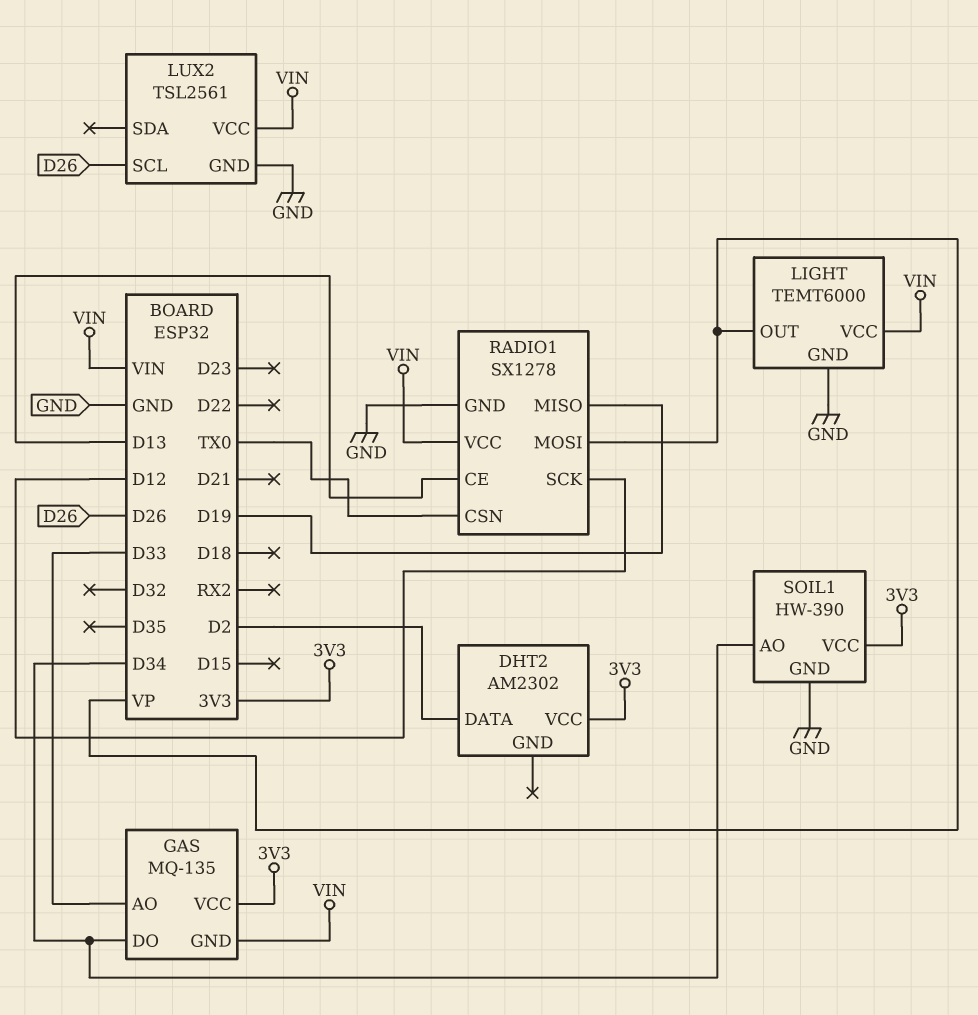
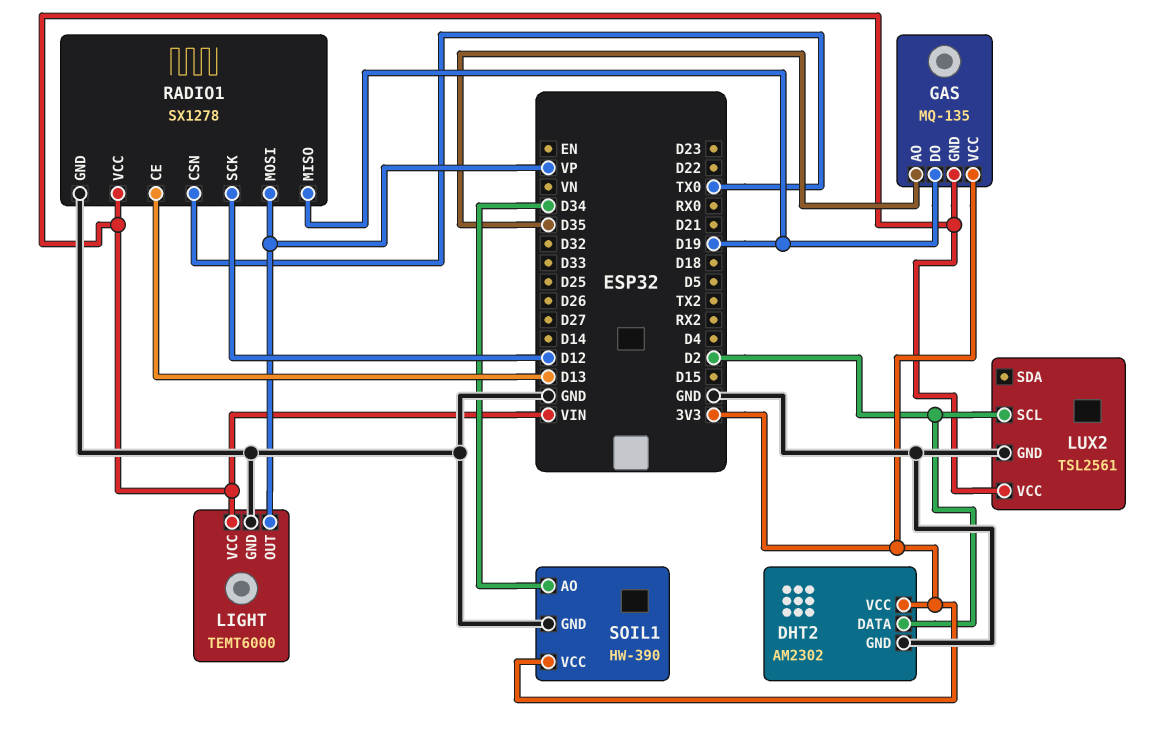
DHT2 pin GND: none -> GND
GAS pin AO: D33 -> D35
GAS pin DO: D34 -> D19
LUX2 pin SCL: D26 -> D2

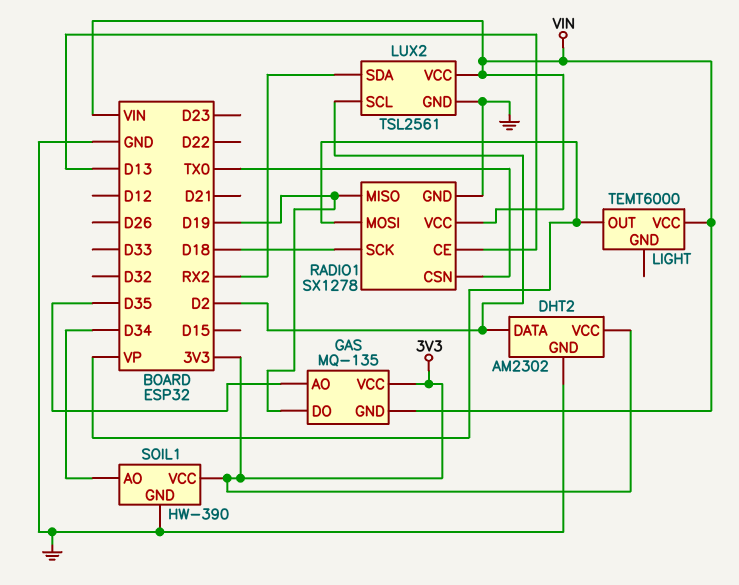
LIGHT pin GND: GND -> none
LUX2 pin SDA: none -> RX2
RADIO1 pin SCK: D12 -> D18

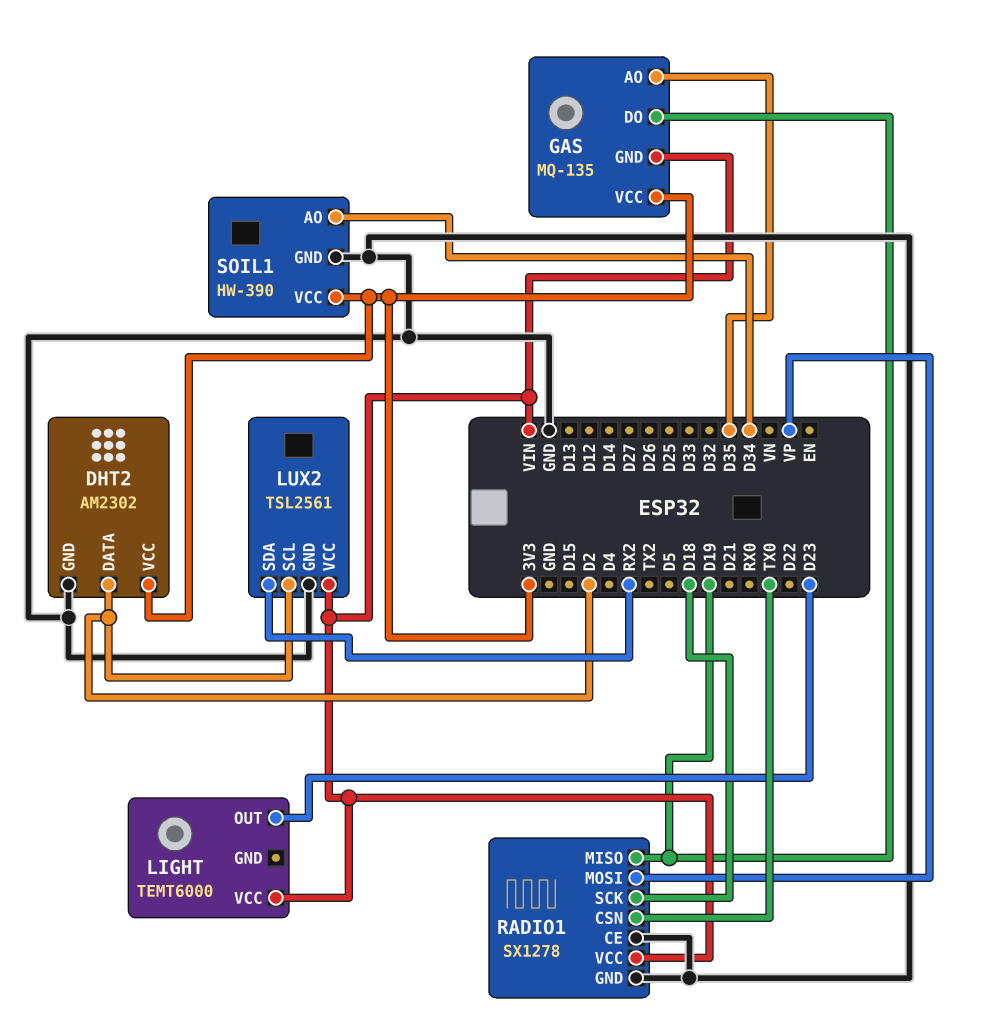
LIGHT pin OUT: VP -> D23
RADIO1 pin CE: D13 -> GND

